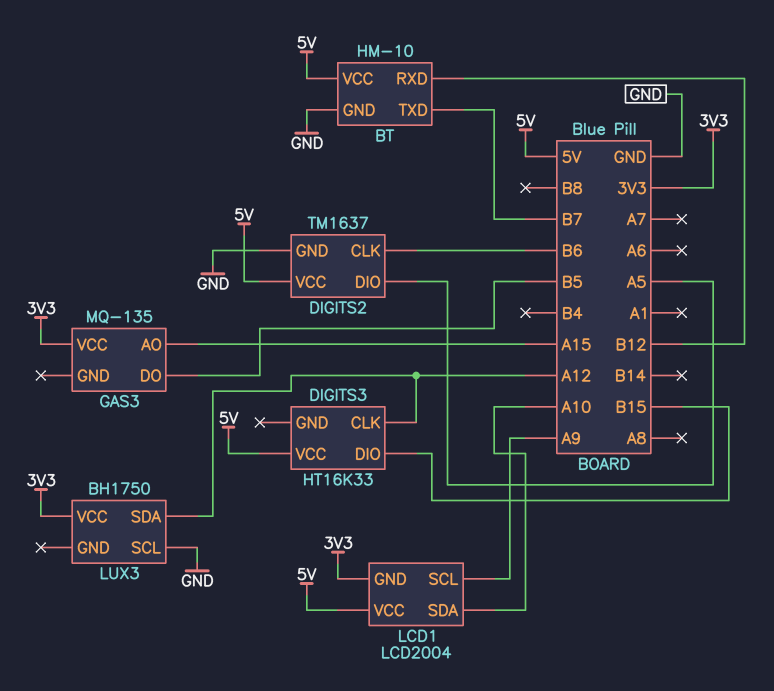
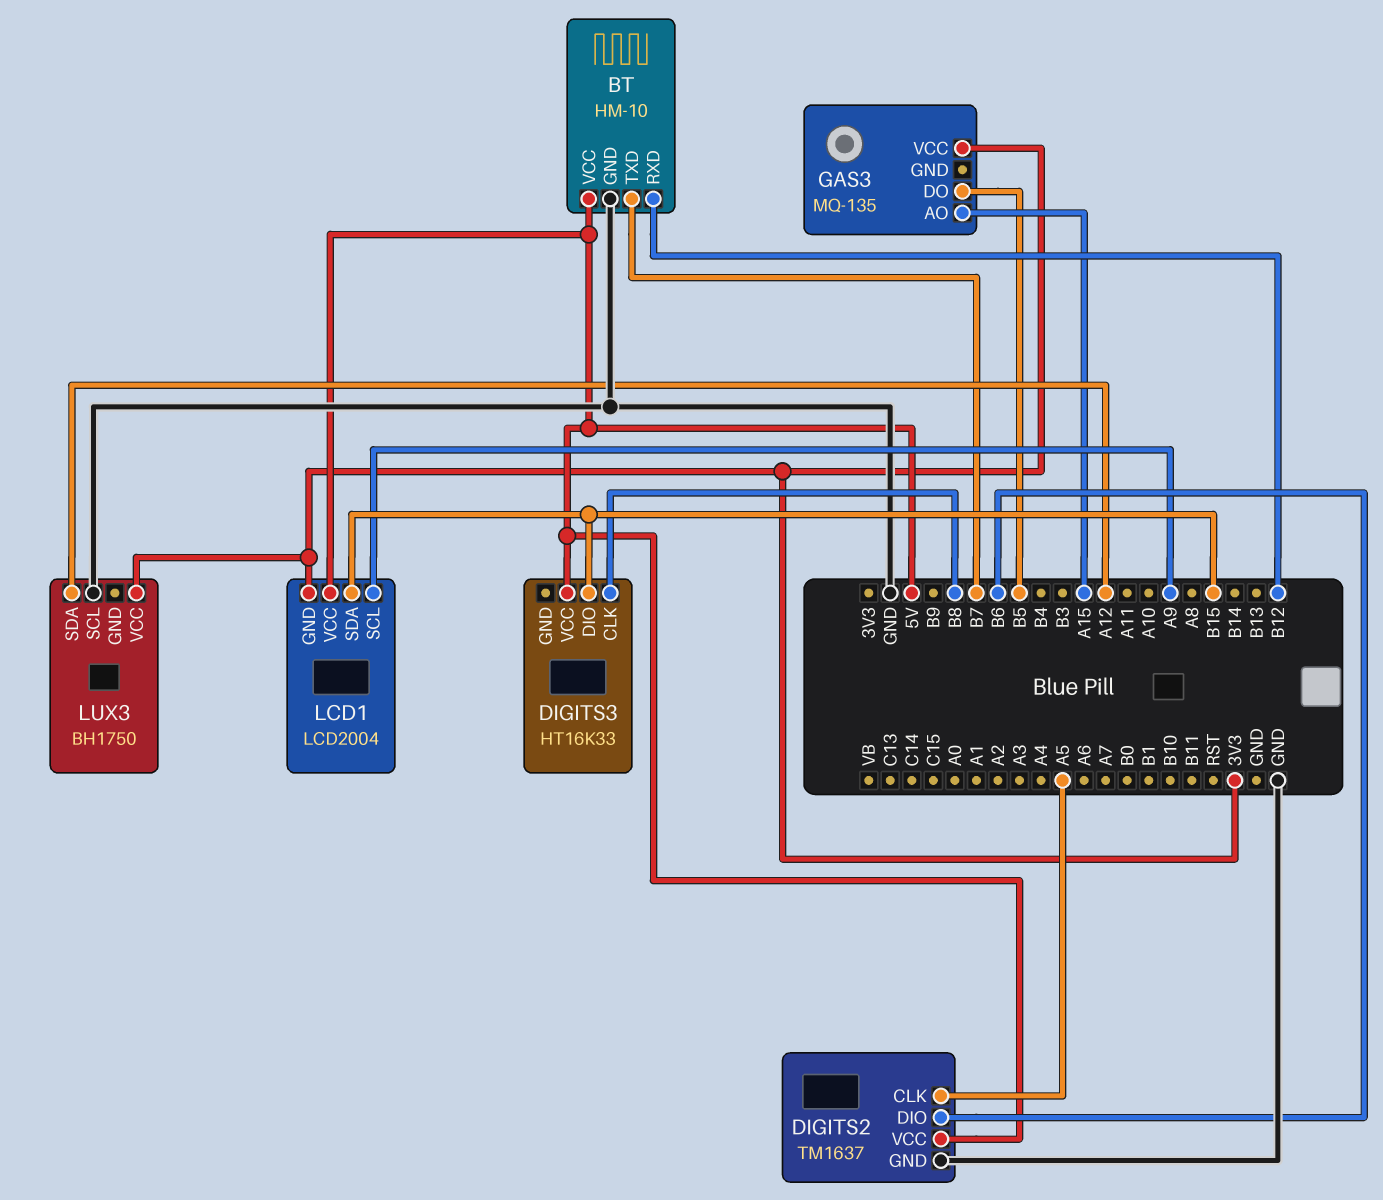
DIGITS2 pin CLK: B6 -> A5
DIGITS2 pin DIO: A5 -> B6
DIGITS3 pin CLK: A12 -> B8
LCD1 pin SDA: A10 -> B15

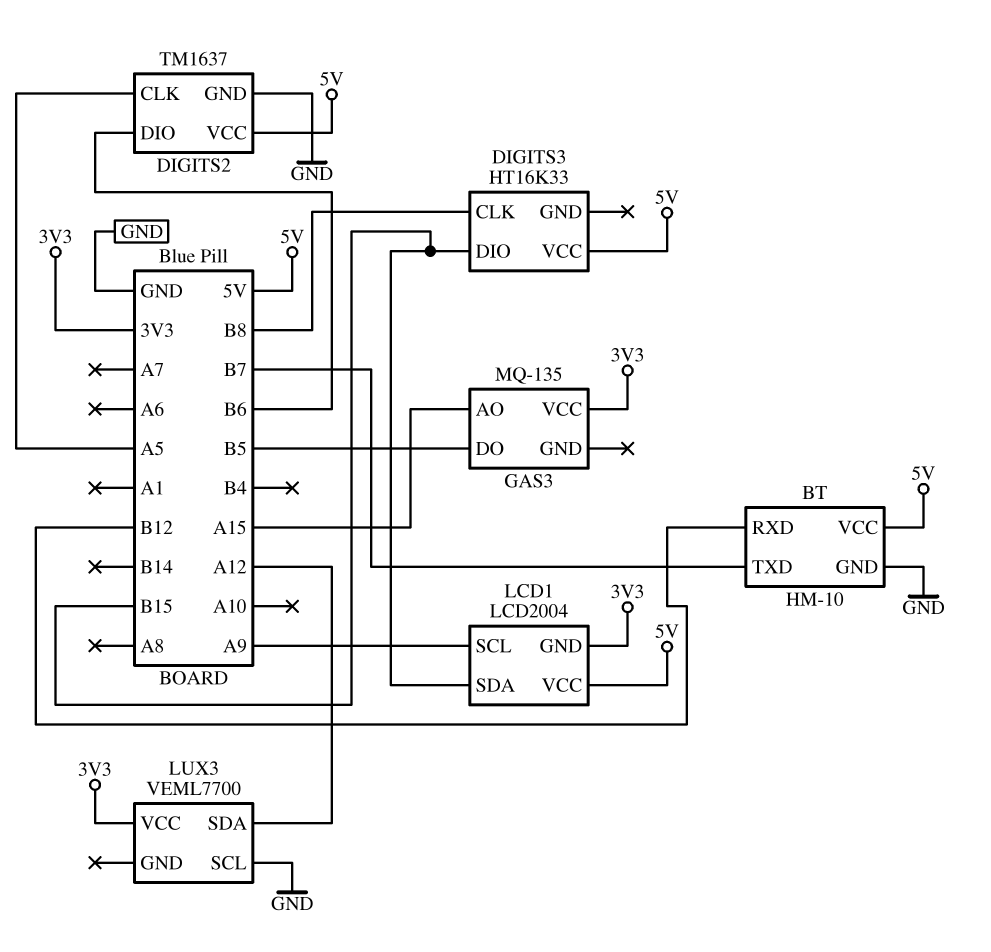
LUX3: BH1750 -> VEML7700

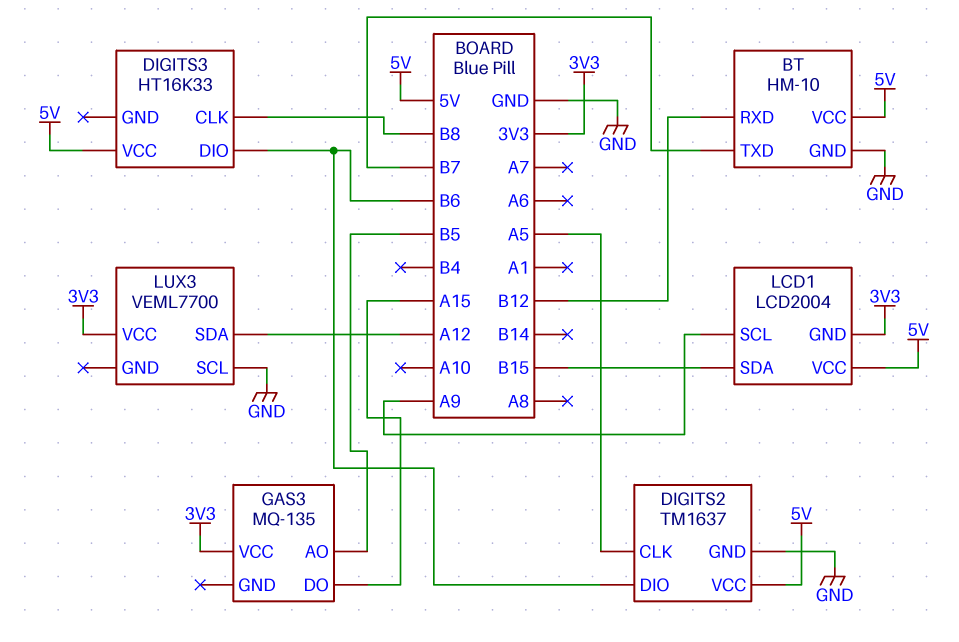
DIGITS3 pin DIO: B15 -> B6
GAS3 pin AO: A15 -> B5
GAS3 pin DO: B5 -> A15

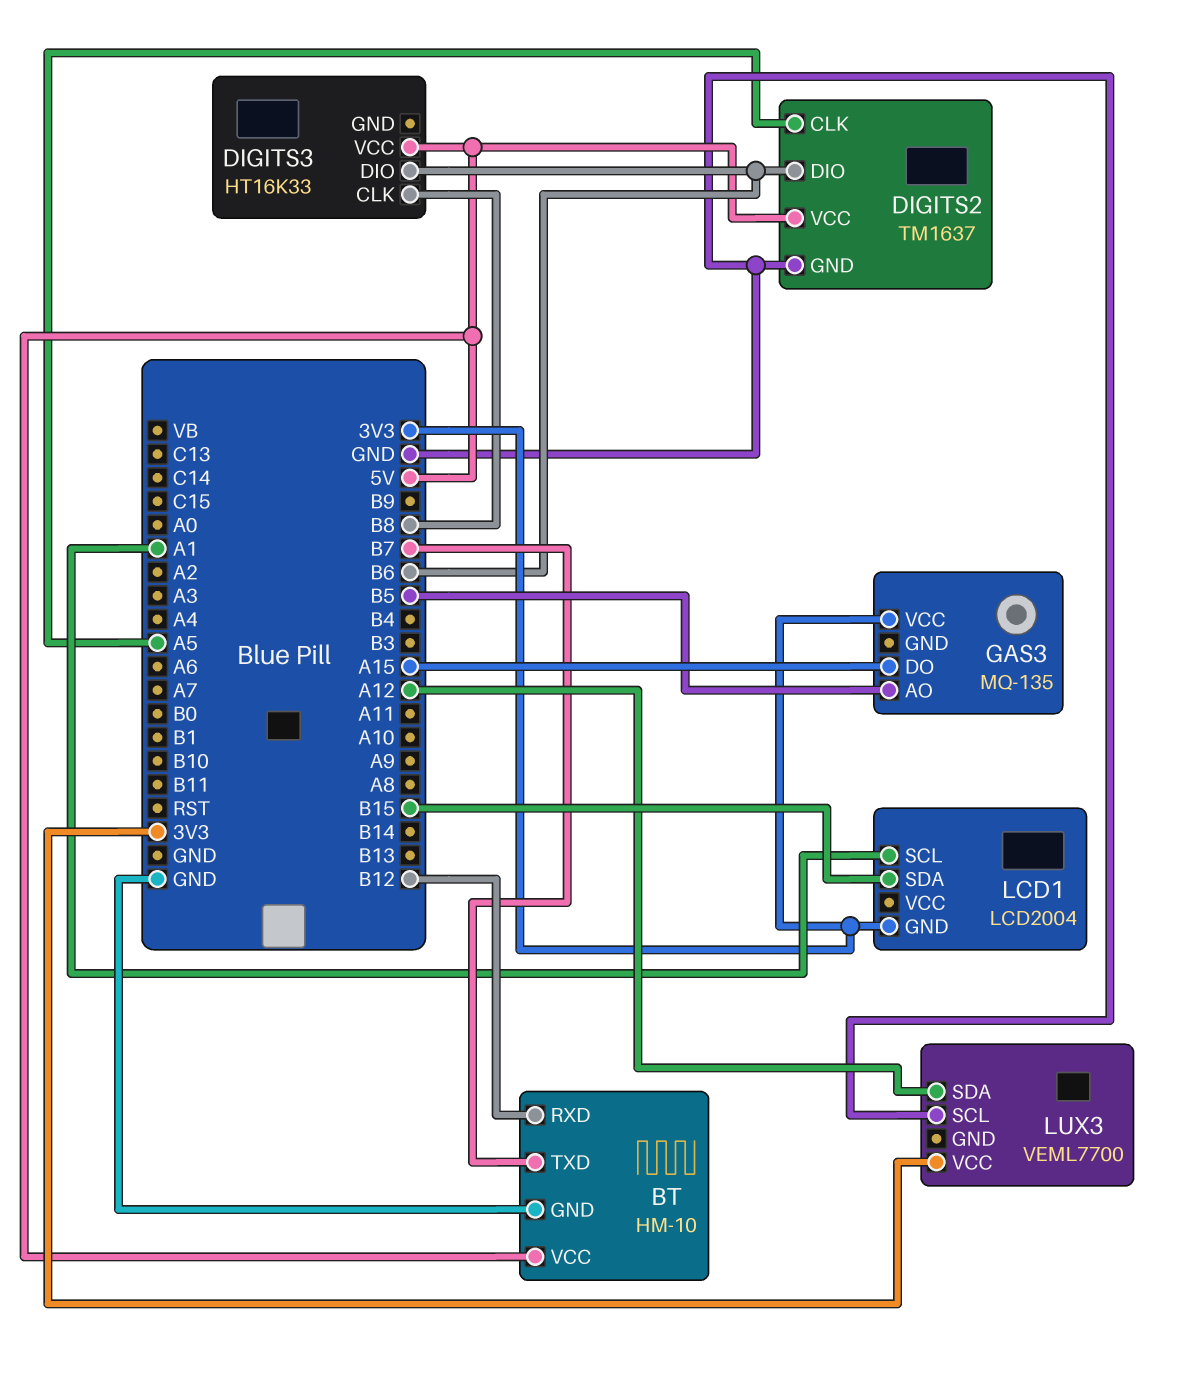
LCD1 pin SCL: A9 -> A1
LCD1 pin VCC: 5V -> none

